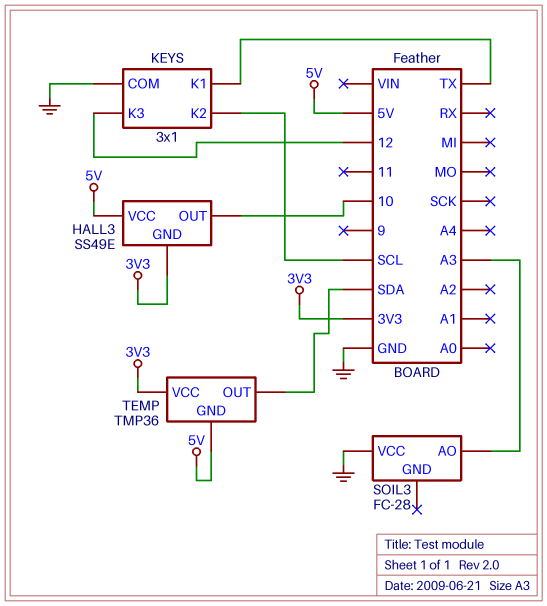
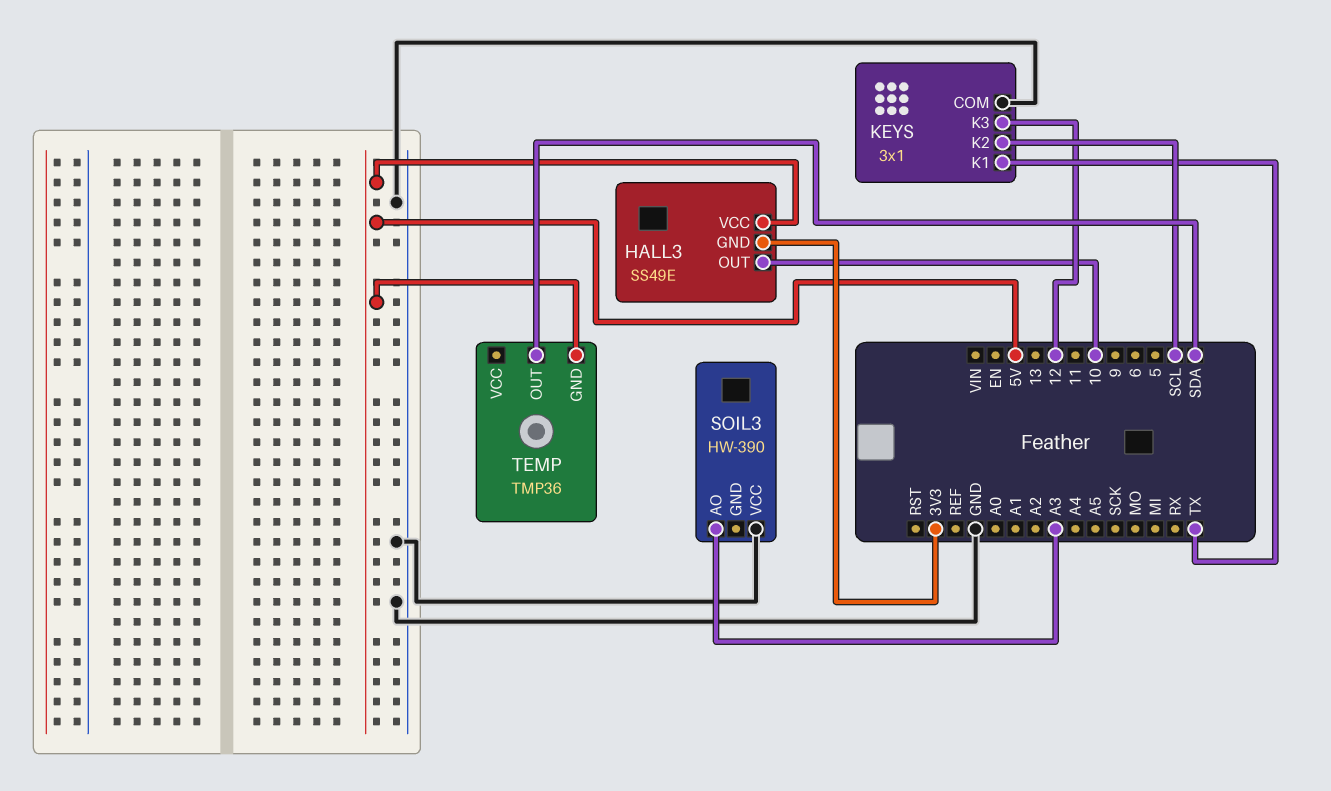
SOIL3: FC-28 -> HW-390
TEMP pin VCC: 3V3 -> none

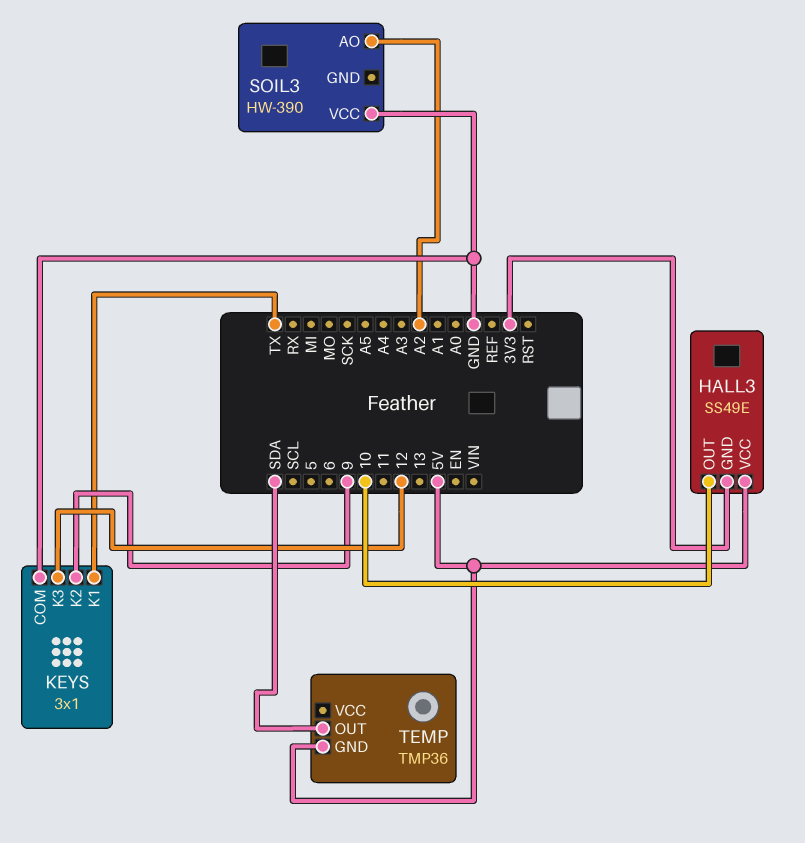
KEYS pin K2: SCL -> 9
SOIL3 pin AO: A3 -> A2

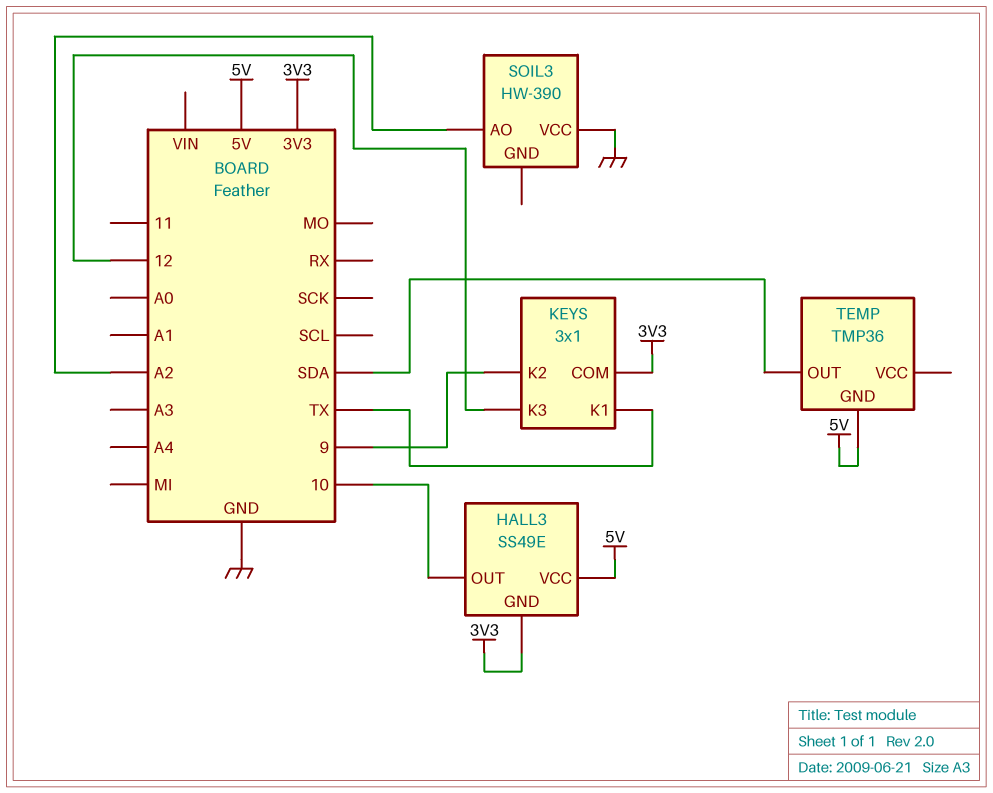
KEYS pin COM: GND -> 3V3

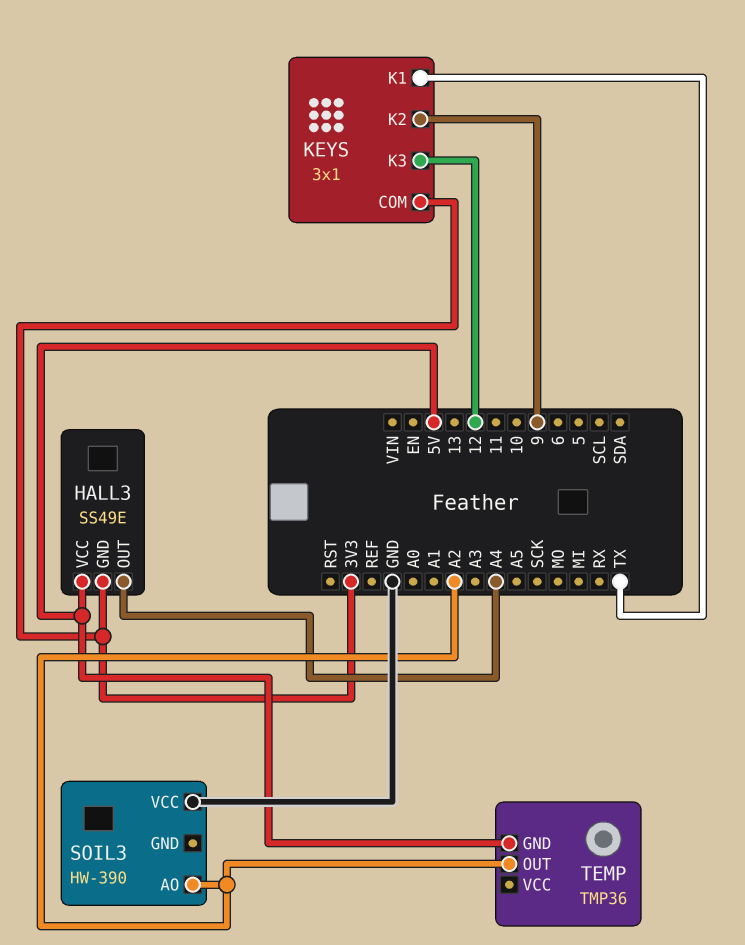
HALL3 pin OUT: 10 -> A4
TEMP pin OUT: SDA -> A2

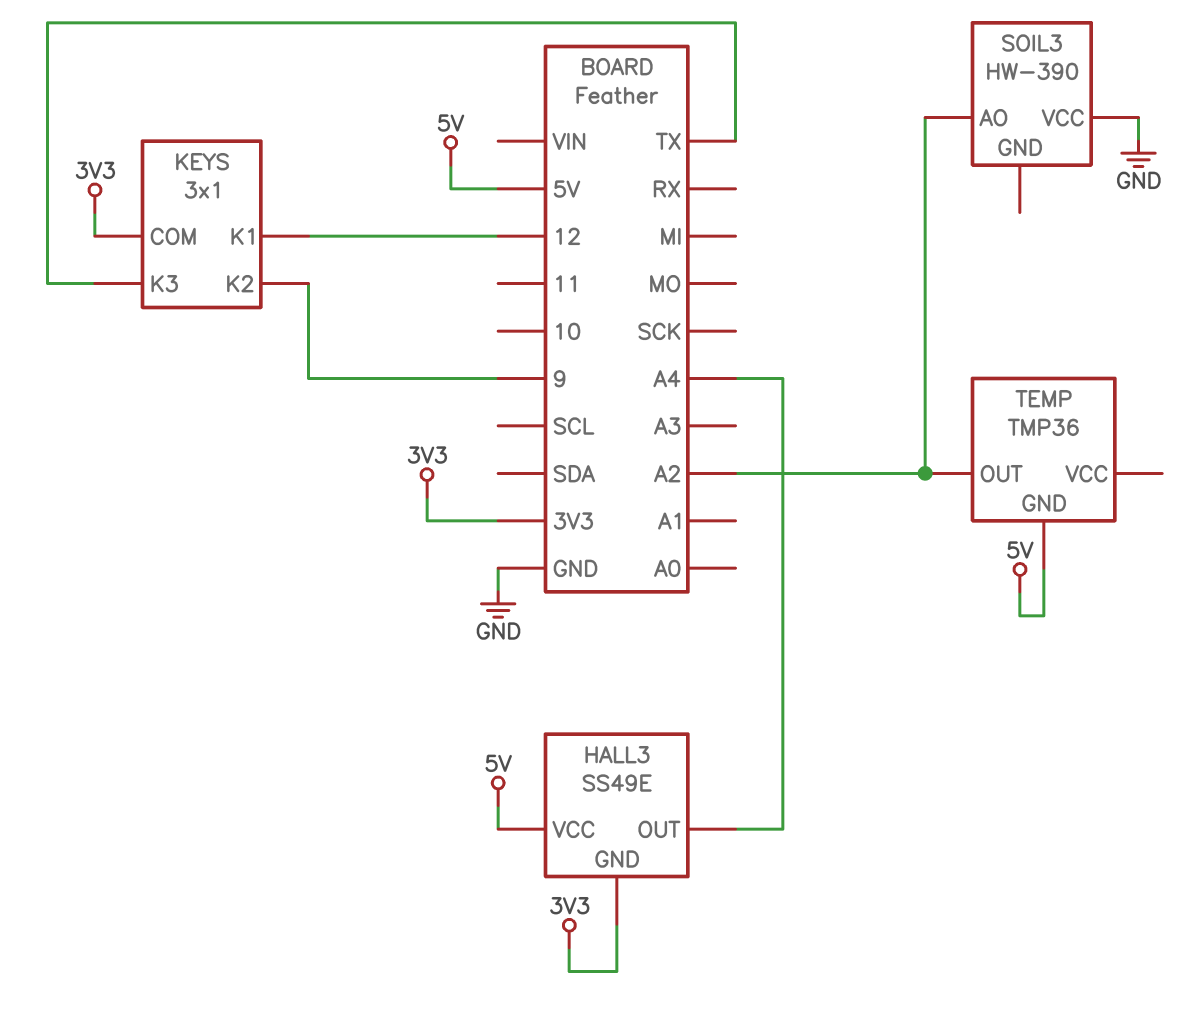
KEYS pin K1: TX -> 12
KEYS pin K3: 12 -> TX

